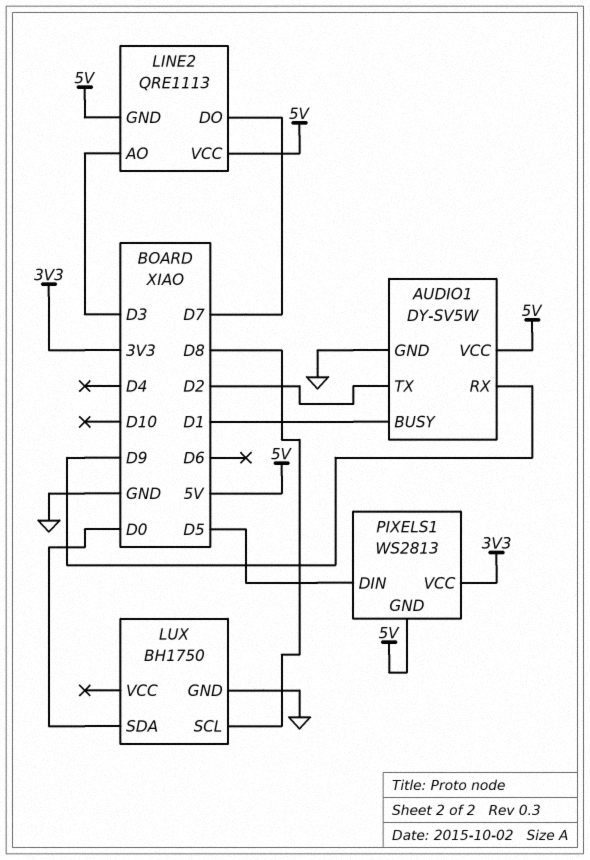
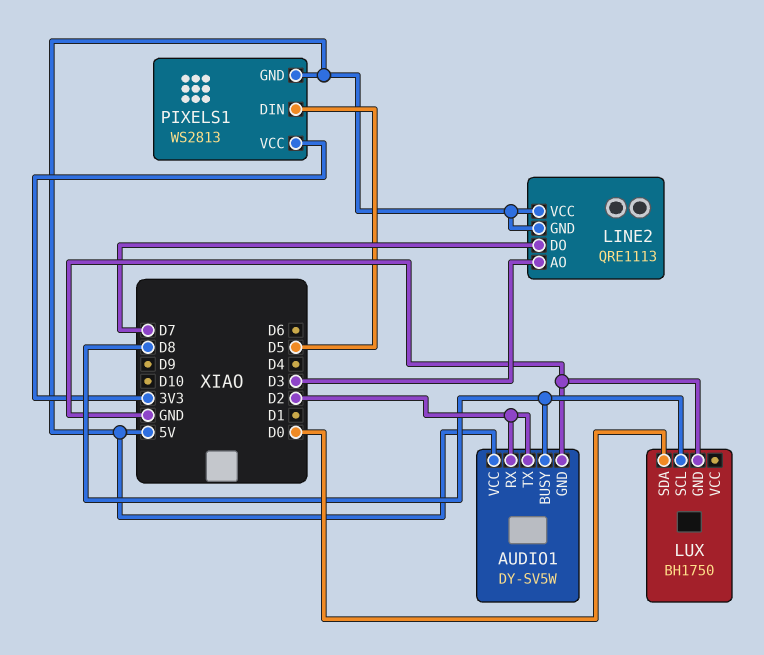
AUDIO1 pin BUSY: D1 -> D8
AUDIO1 pin RX: D9 -> D2

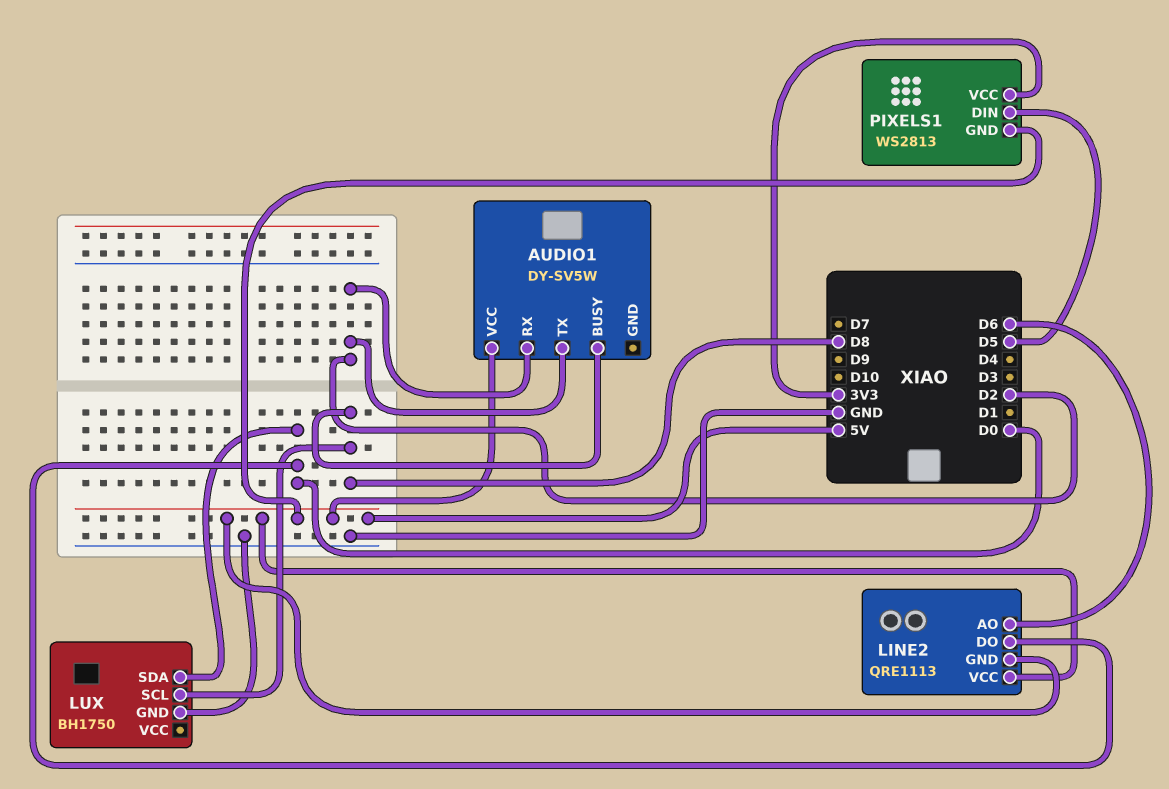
AUDIO1 pin GND: GND -> none
LINE2 pin AO: D3 -> D6
LINE2 pin DO: D7 -> D0

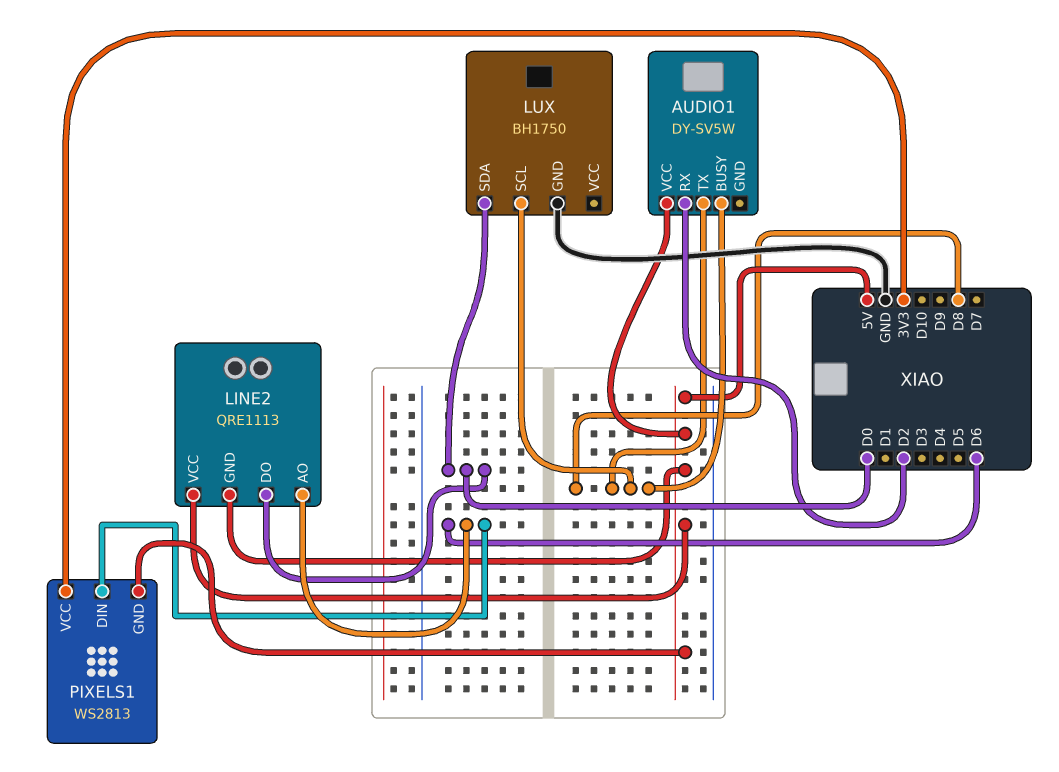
AUDIO1 pin TX: D2 -> D8
PIXELS1 pin DIN: D5 -> D6

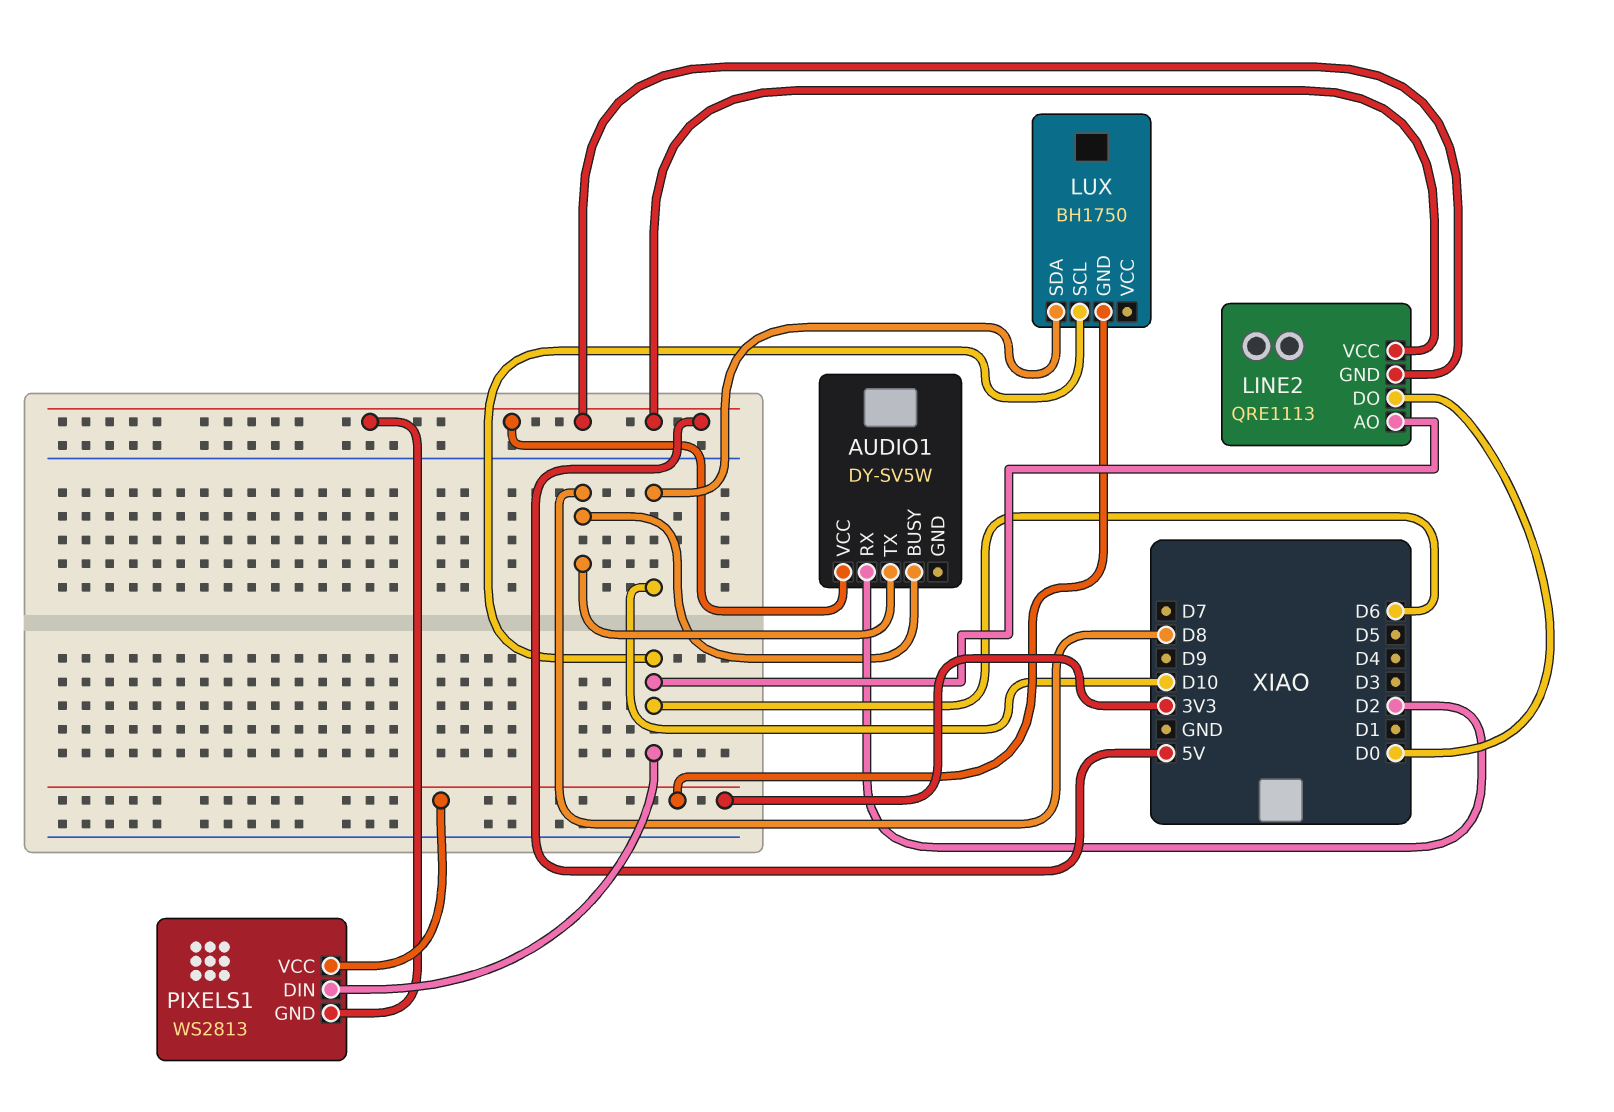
LUX pin GND: GND -> 3V3
LUX pin SCL: D8 -> D6
LUX pin SDA: D0 -> D10

